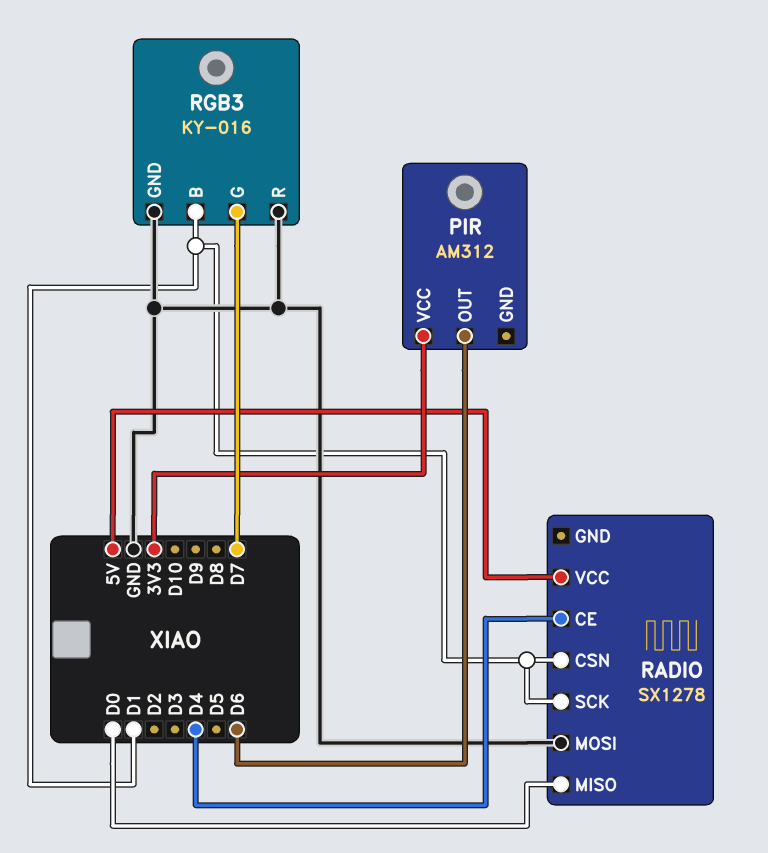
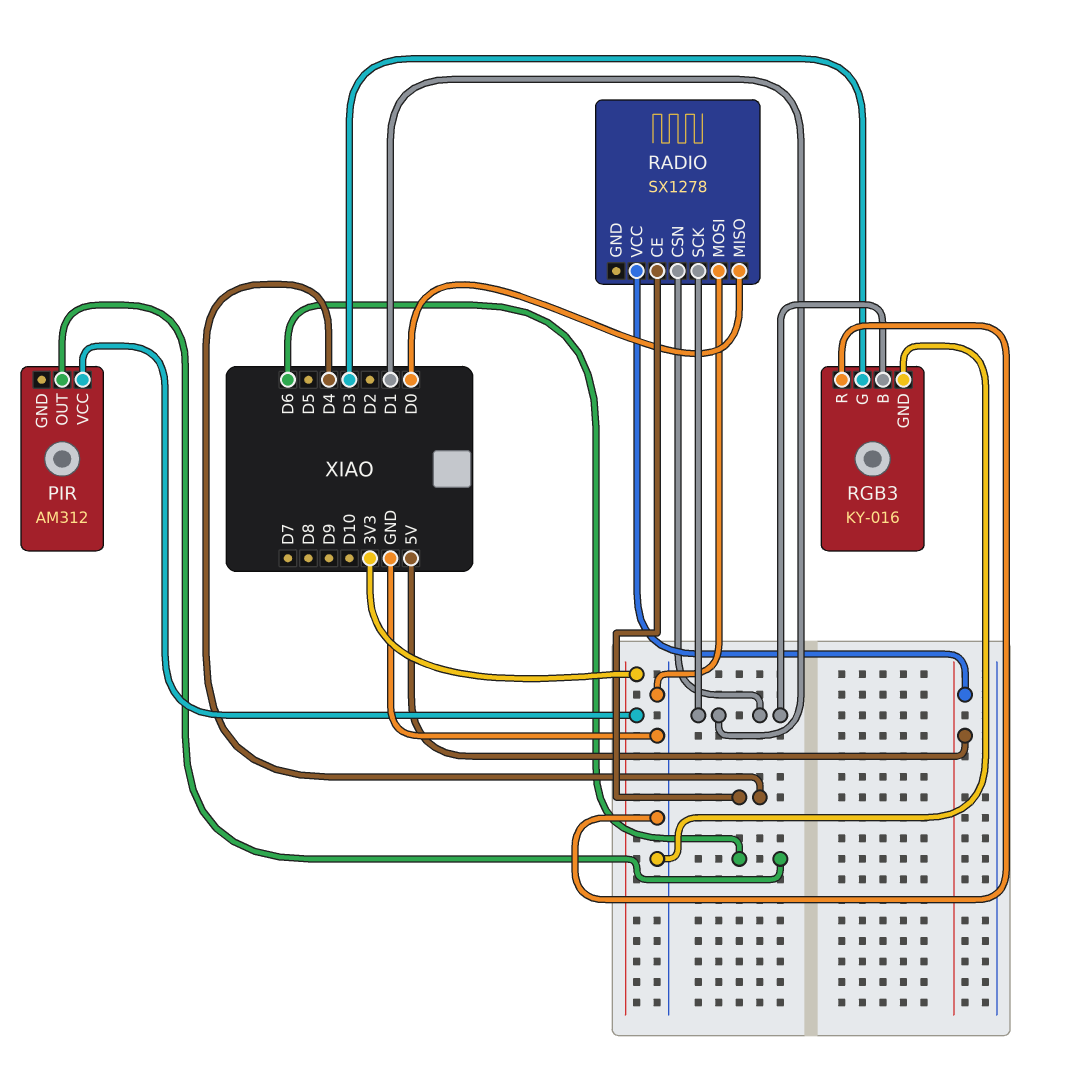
RGB3 pin G: D7 -> D3

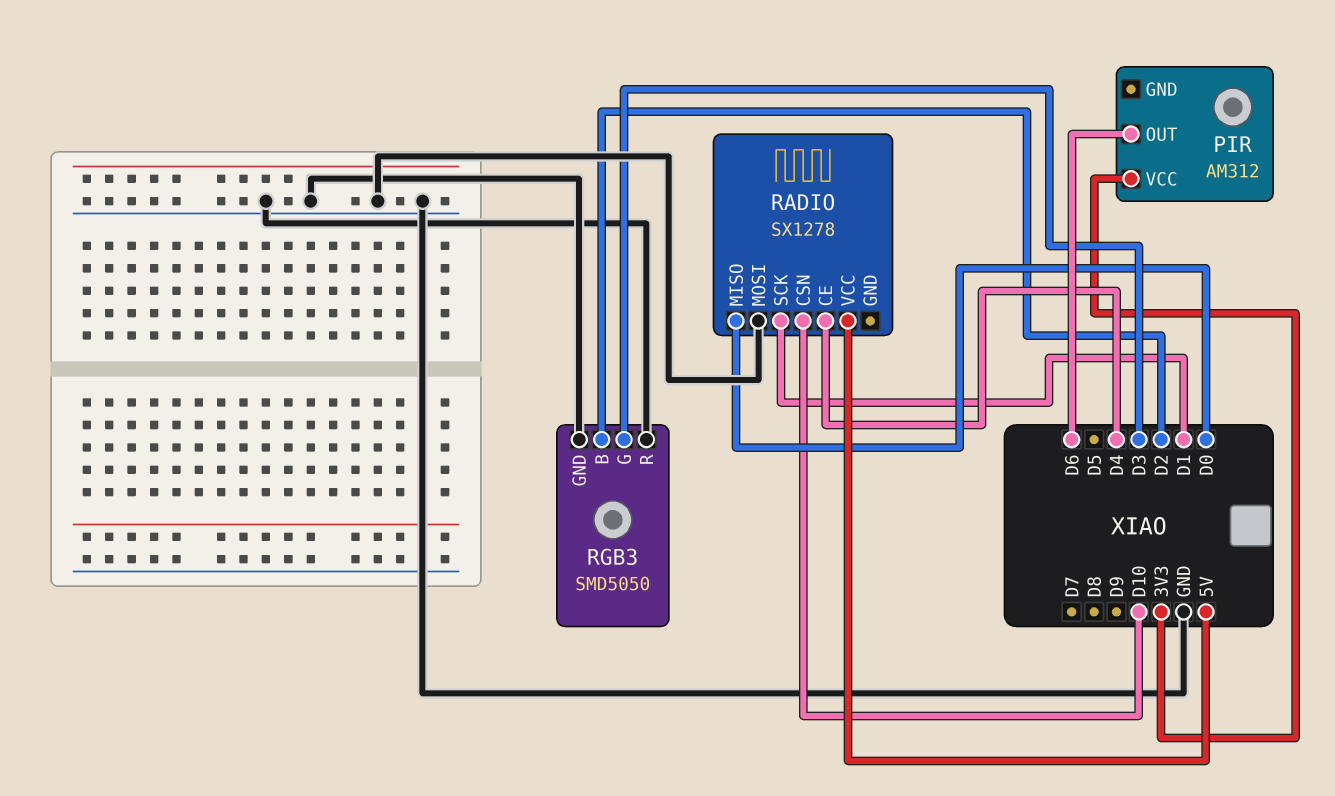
RADIO pin CSN: D1 -> D10
RGB3: KY-016 -> SMD5050
RGB3 pin B: D1 -> D2

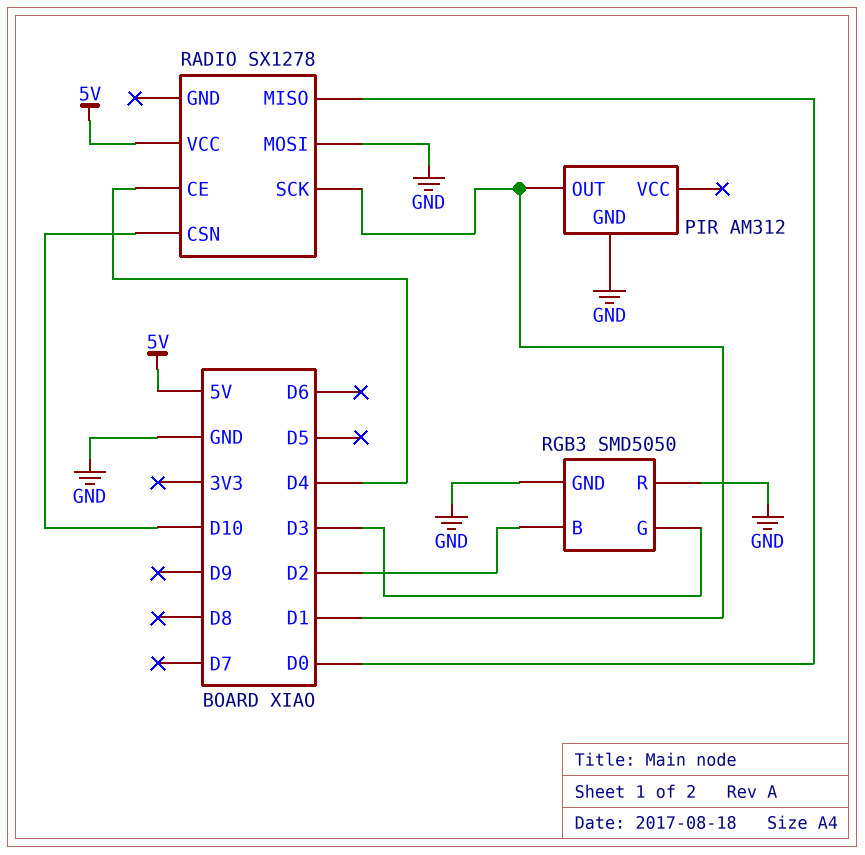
PIR pin GND: none -> GND
PIR pin OUT: D6 -> D1
PIR pin VCC: 3V3 -> none

